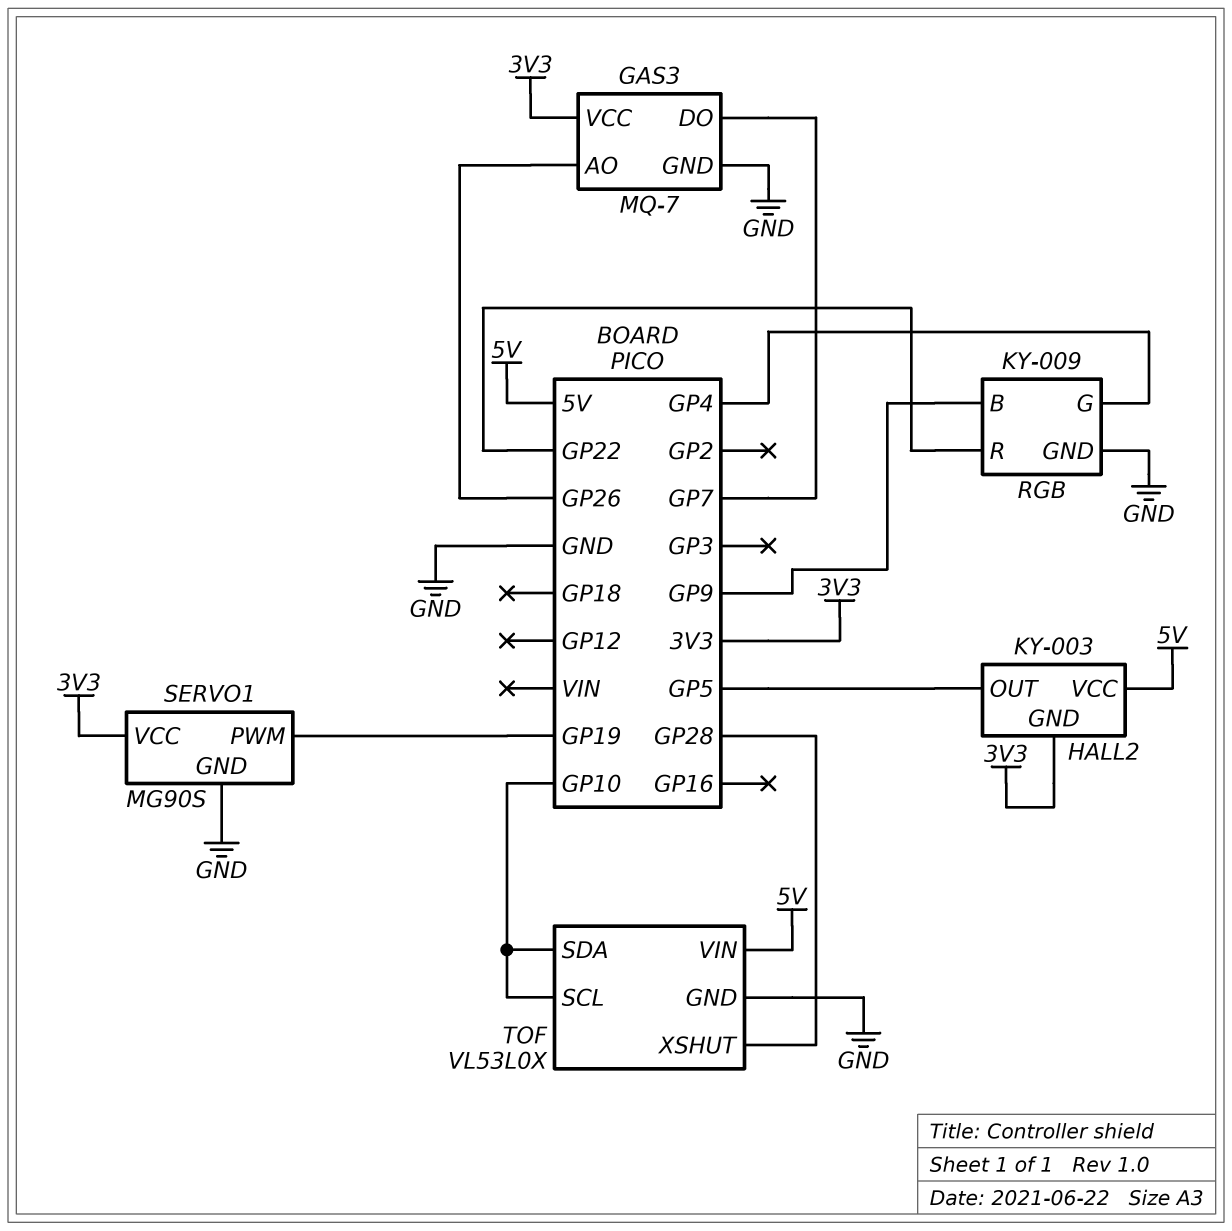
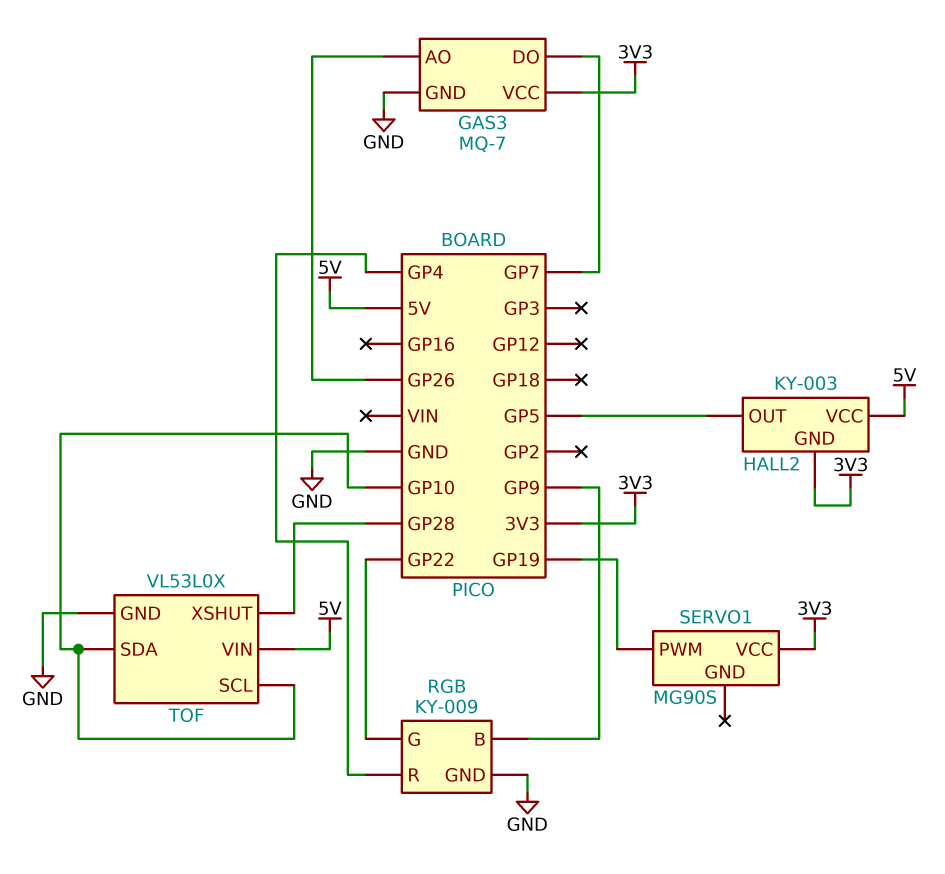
RGB pin G: GP4 -> GP22
RGB pin R: GP22 -> GP4
SERVO1 pin GND: GND -> none

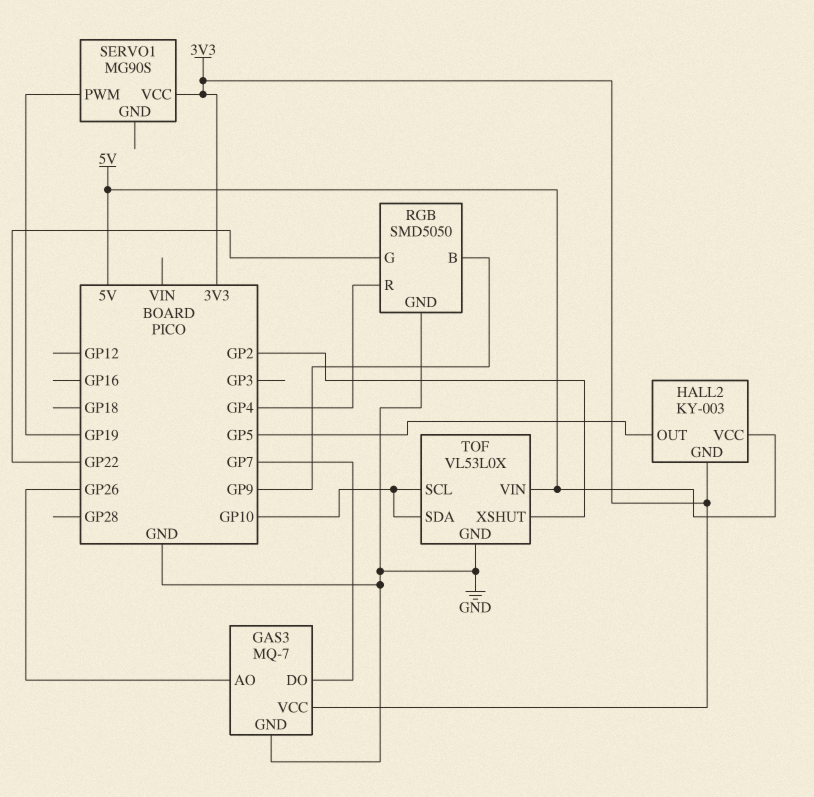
RGB: KY-009 -> SMD5050
TOF pin XSHUT: GP28 -> GP2

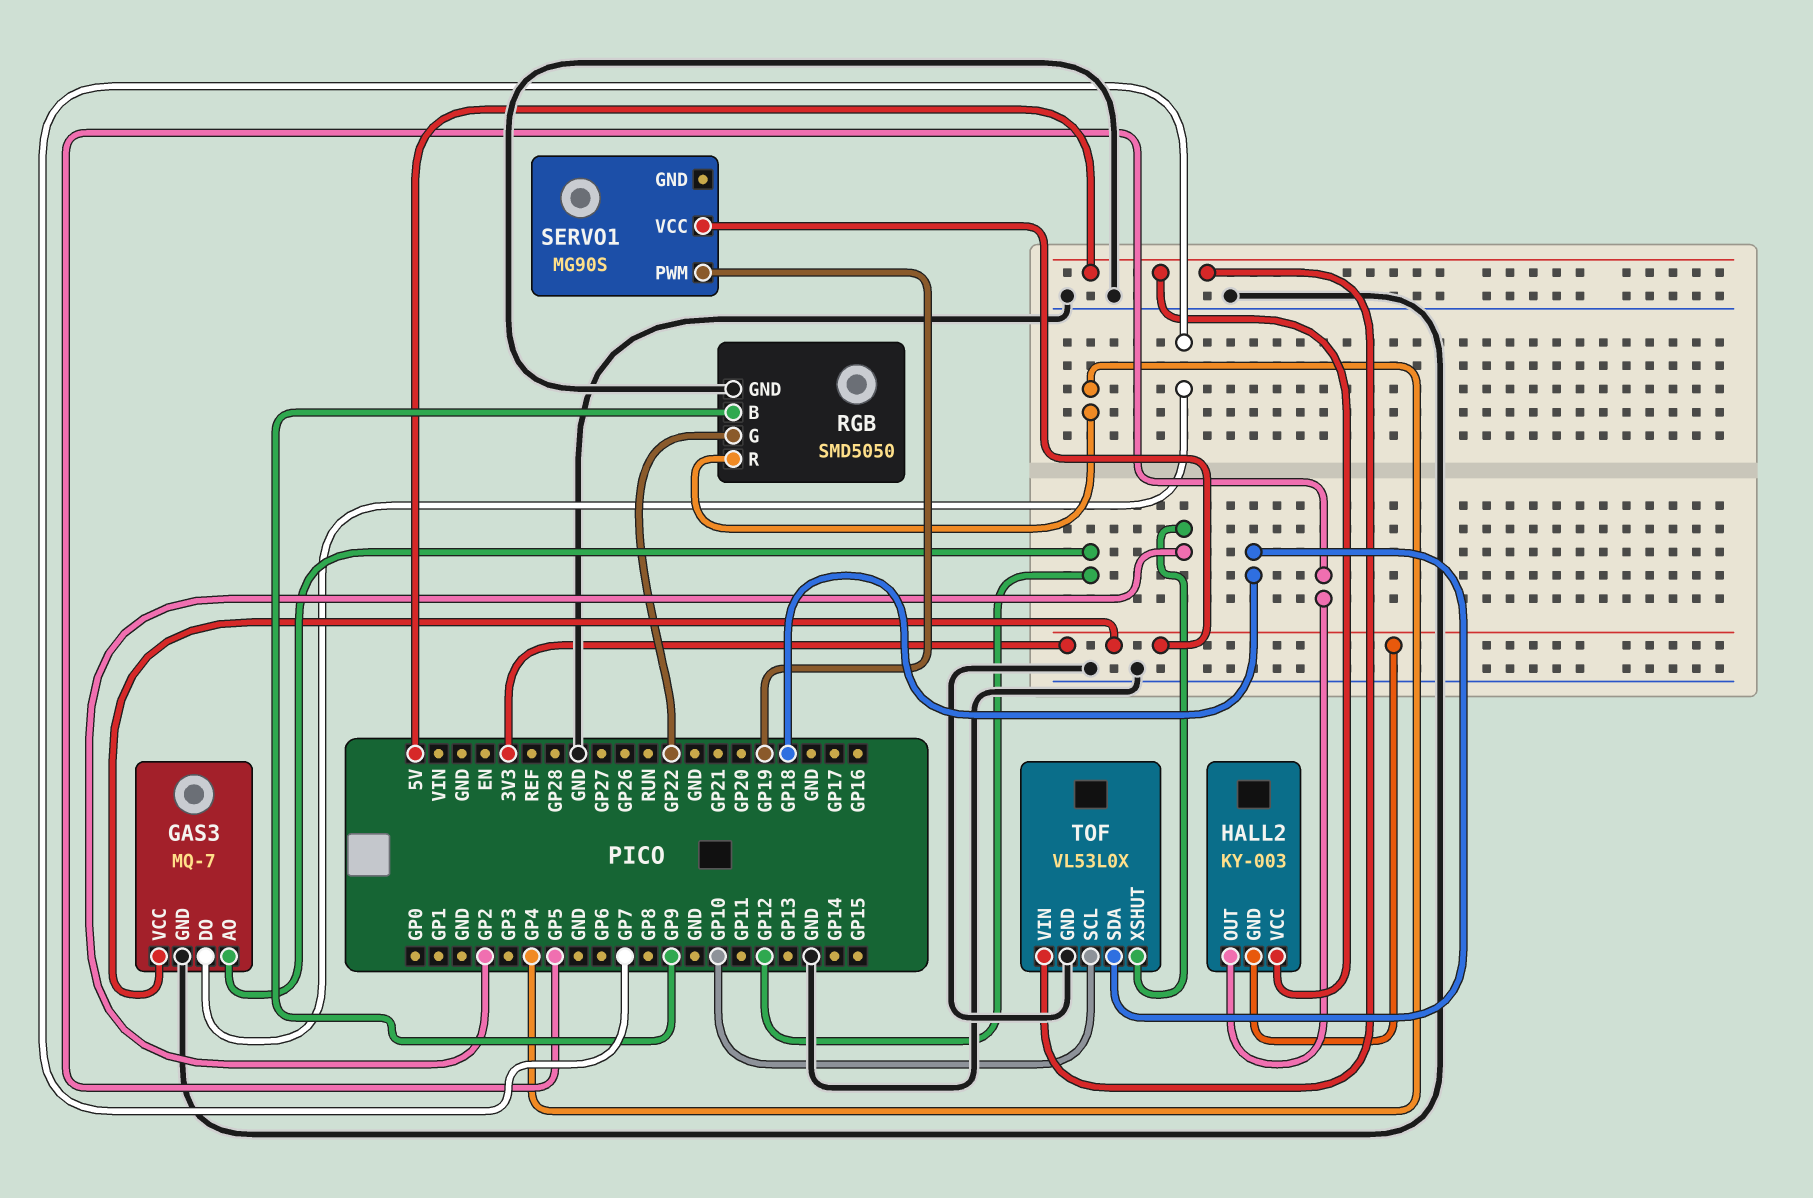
GAS3 pin AO: GP26 -> GP12
TOF pin SDA: GP10 -> GP18

